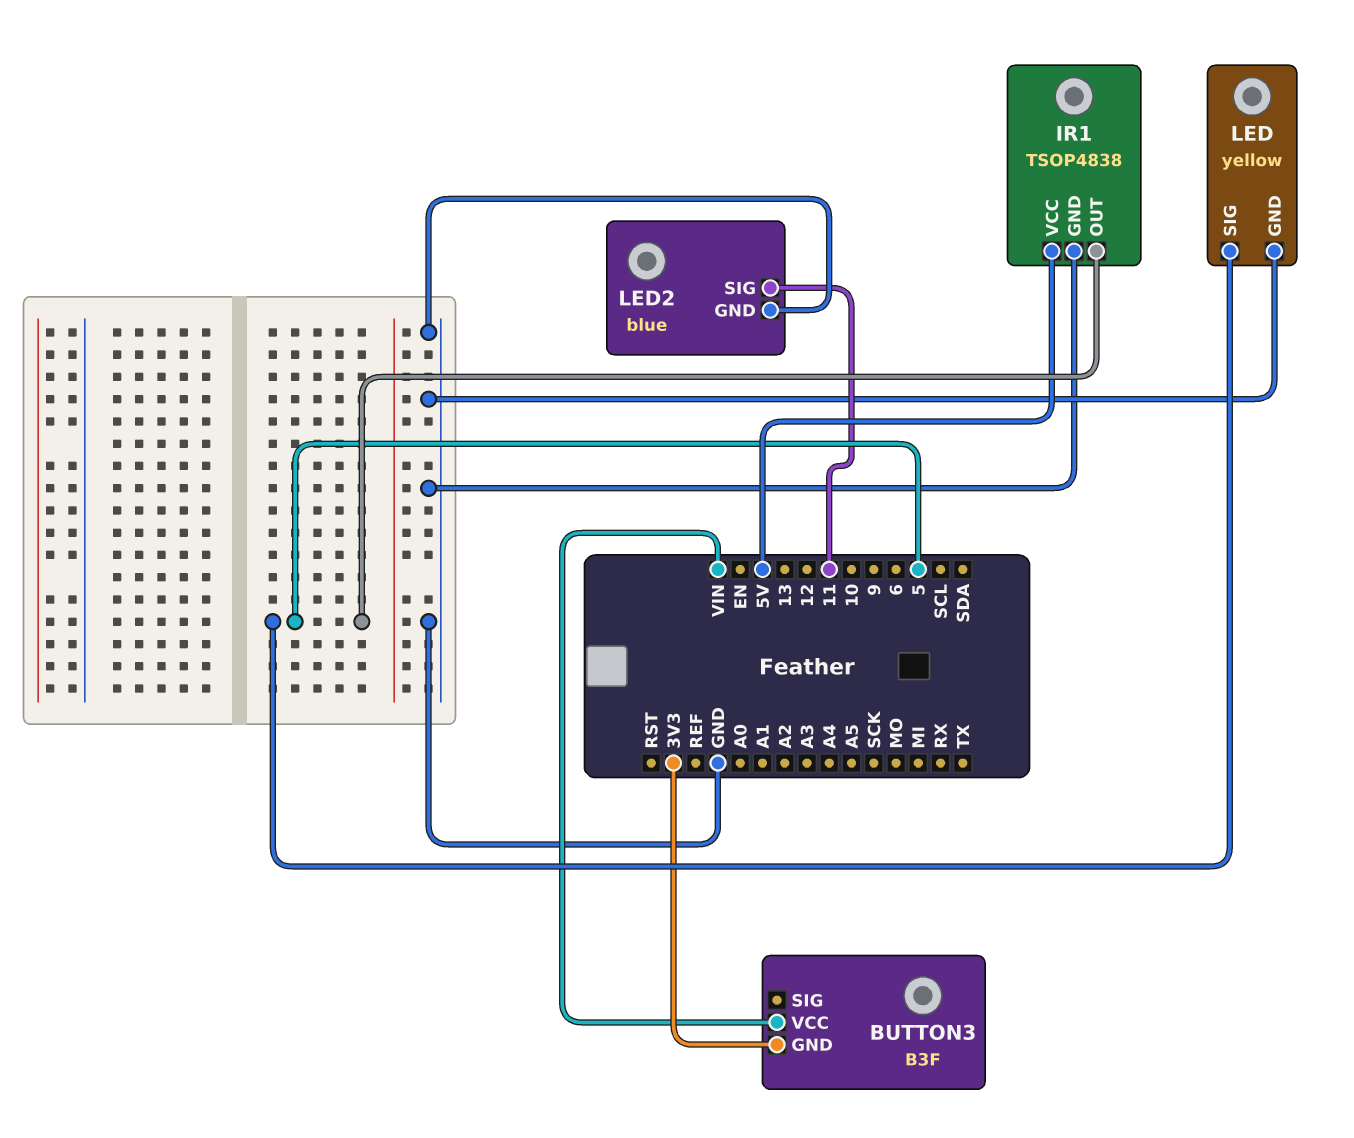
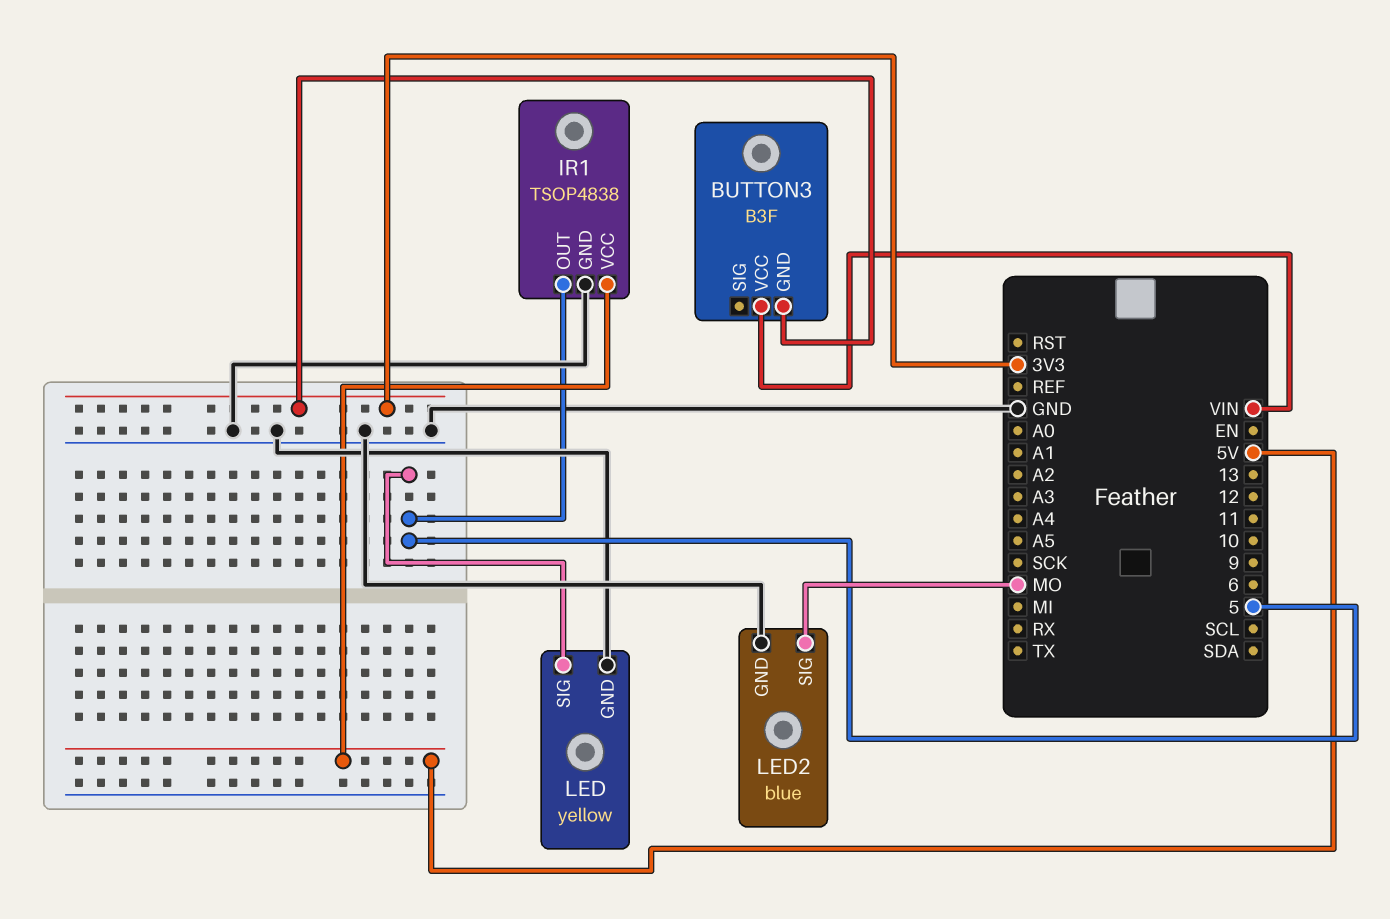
LED2 pin SIG: 11 -> MO

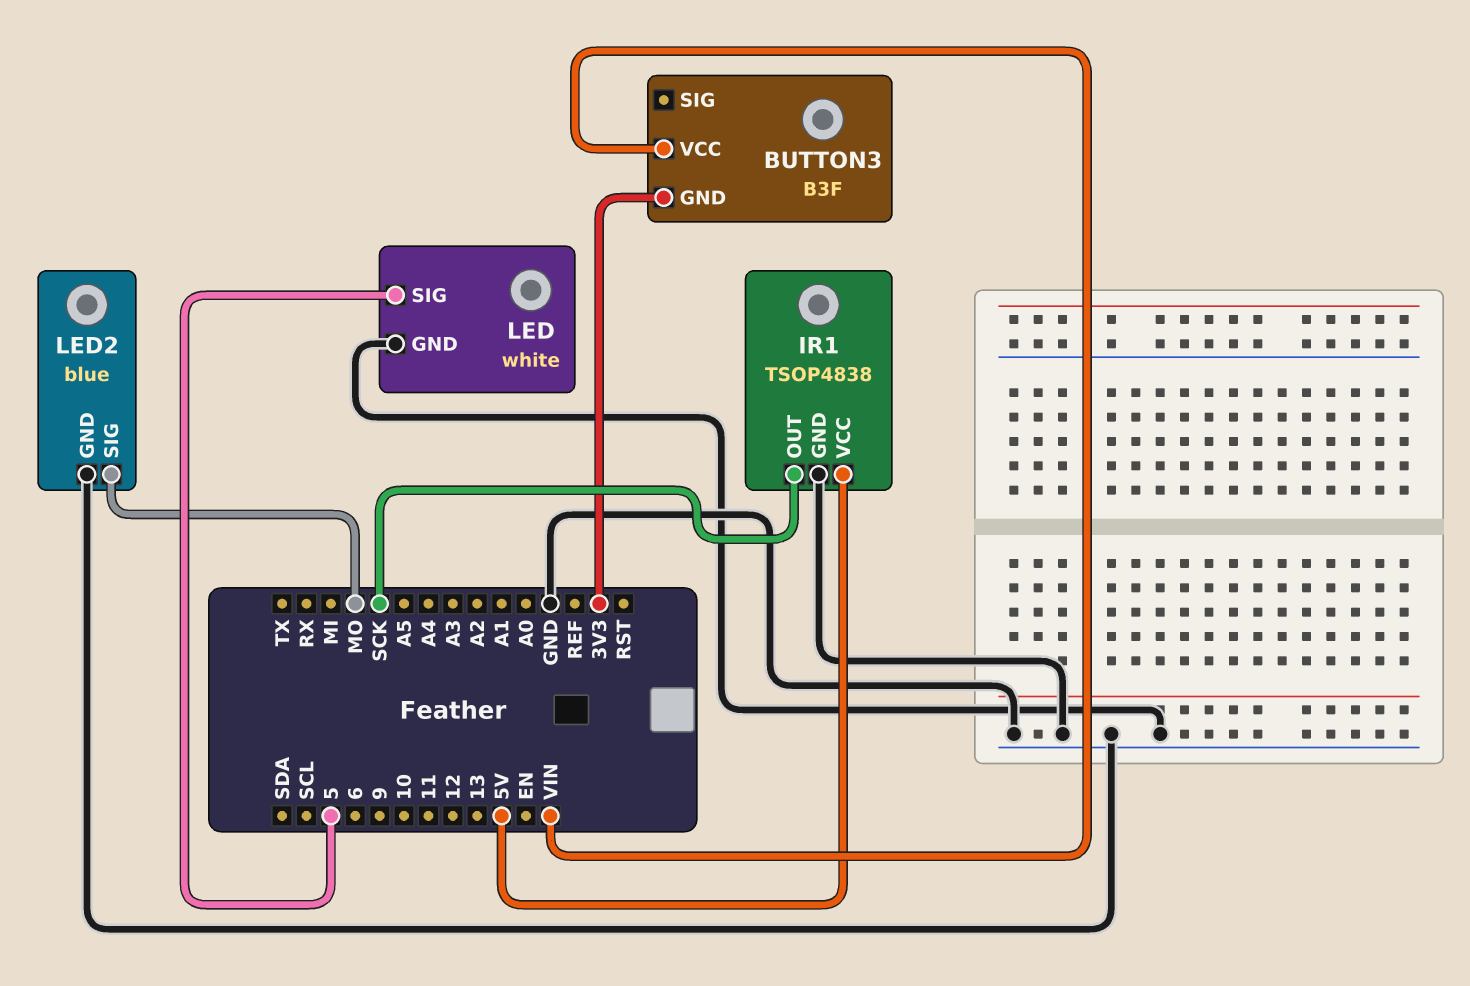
IR1 pin OUT: 5 -> SCK
LED: yellow -> white

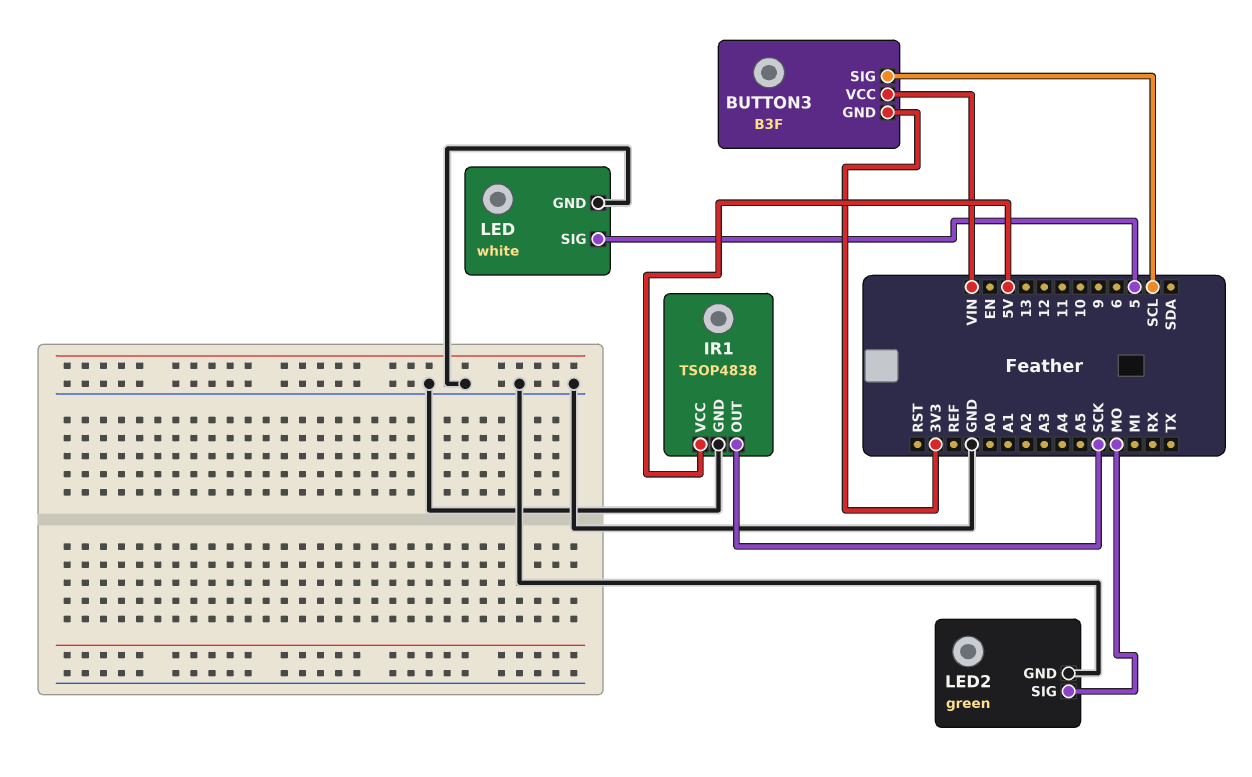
BUTTON3 pin SIG: none -> SCL
LED2: blue -> green

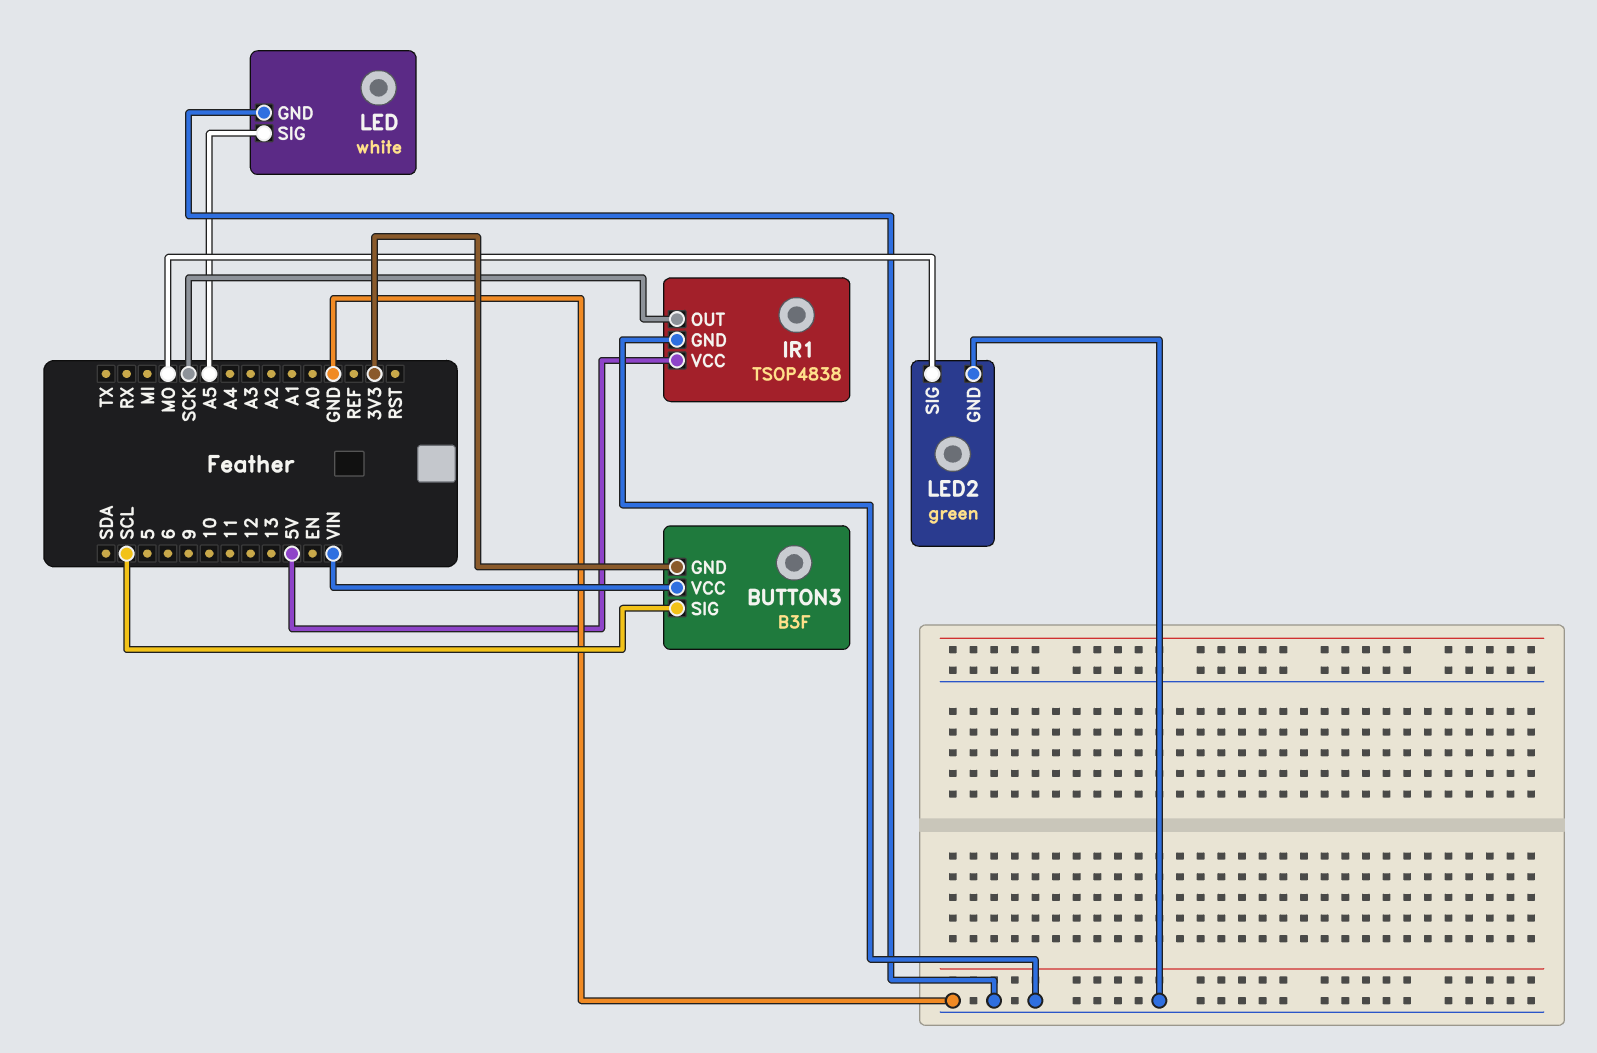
LED pin SIG: 5 -> A5

